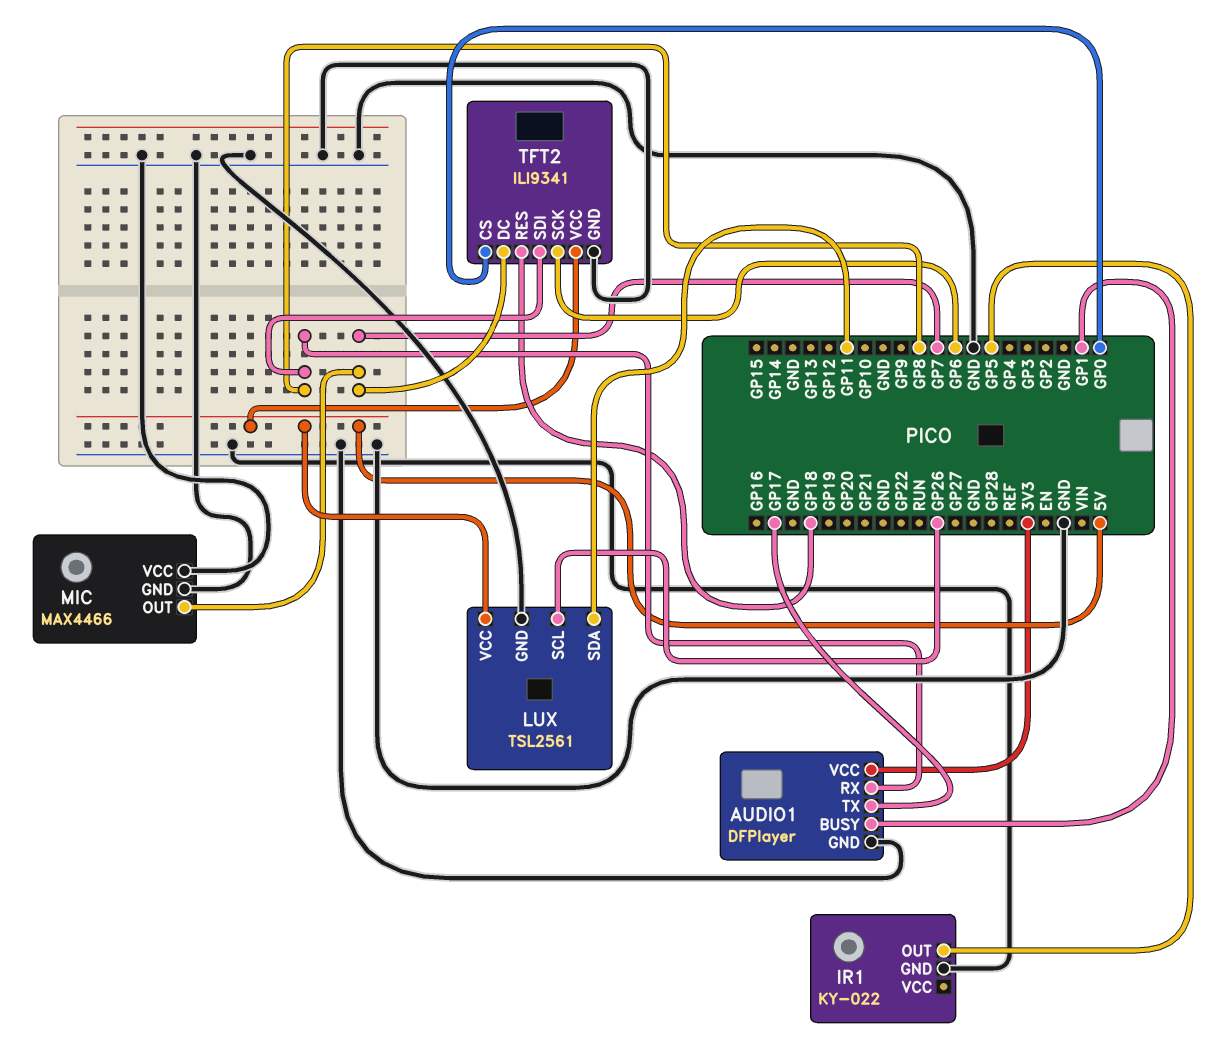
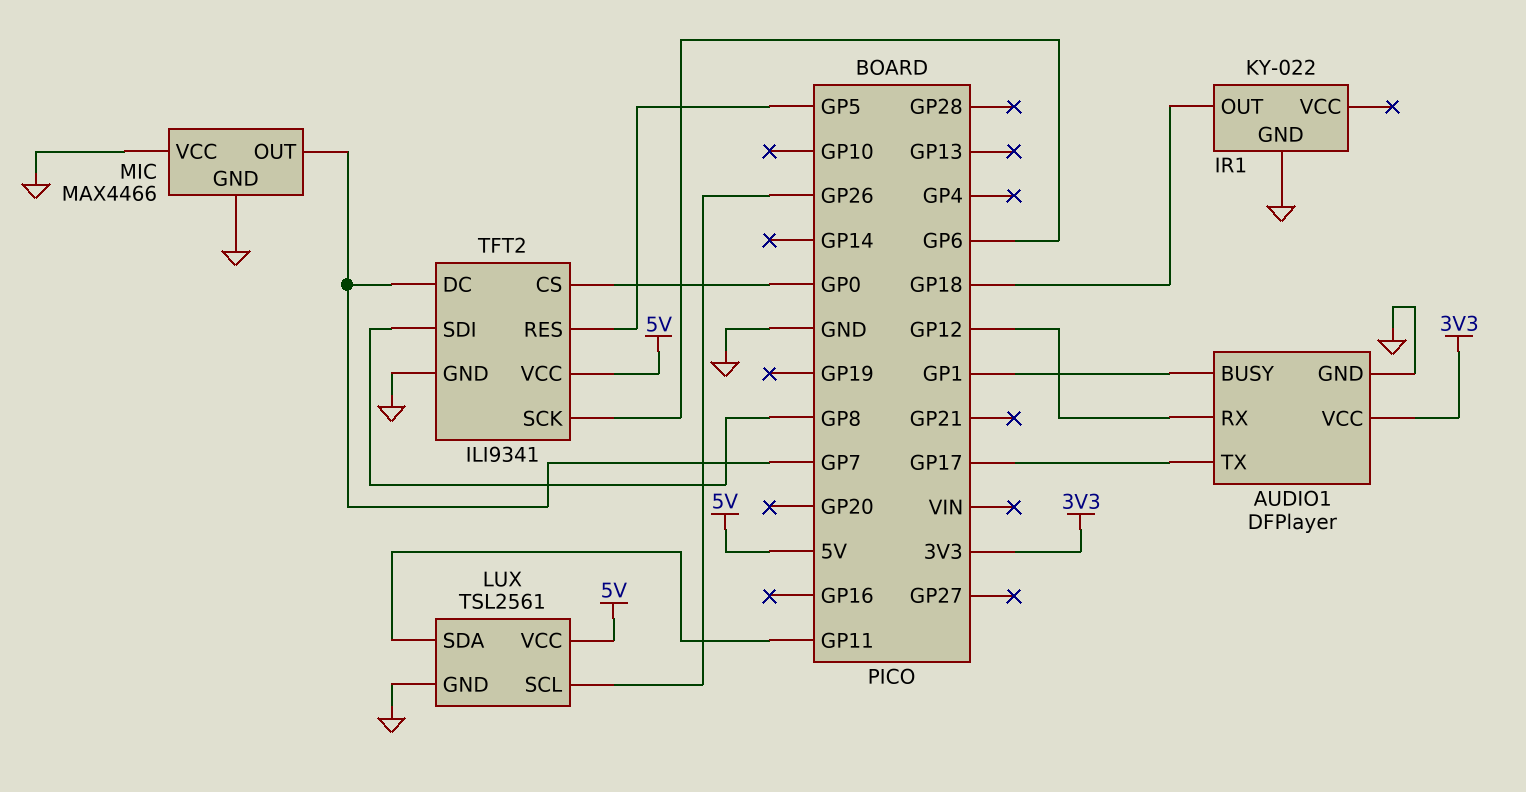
AUDIO1 pin RX: GP8 -> GP12
IR1 pin OUT: GP5 -> GP18
TFT2 pin RES: GP18 -> GP5

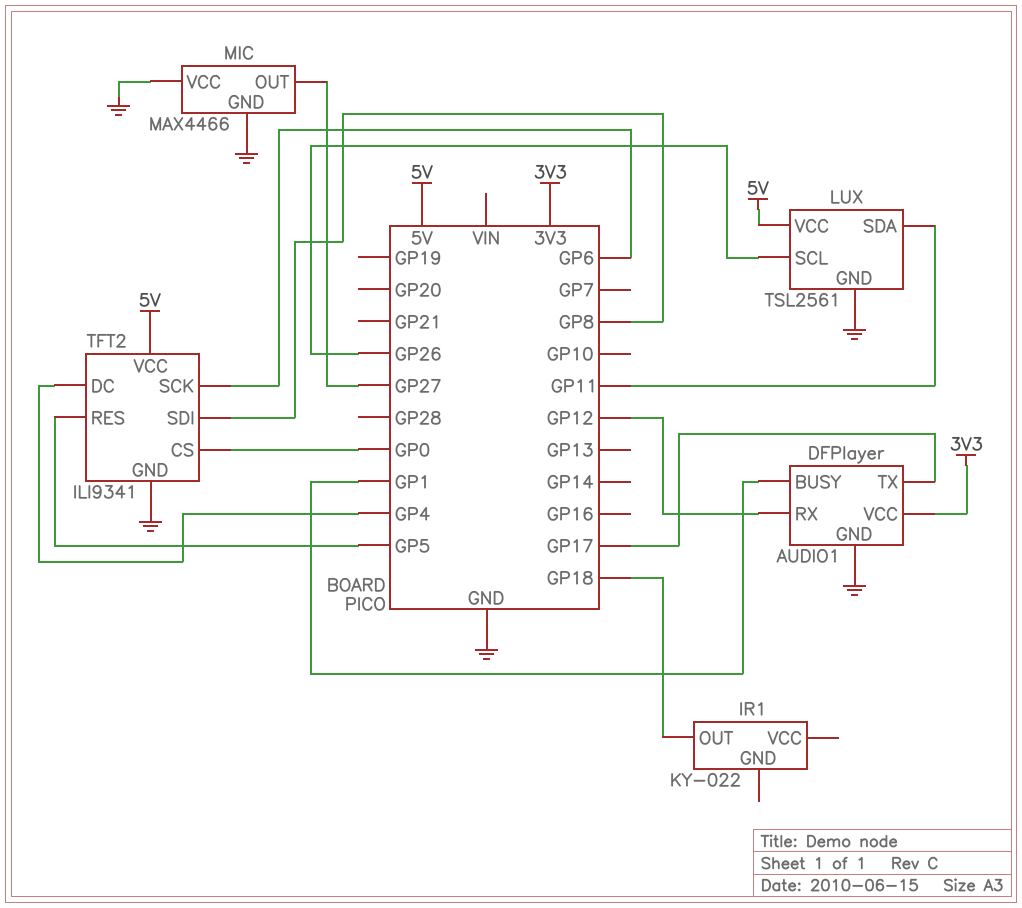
IR1 pin GND: GND -> none
MIC pin OUT: GP7 -> GP27
TFT2 pin DC: GP7 -> GP4

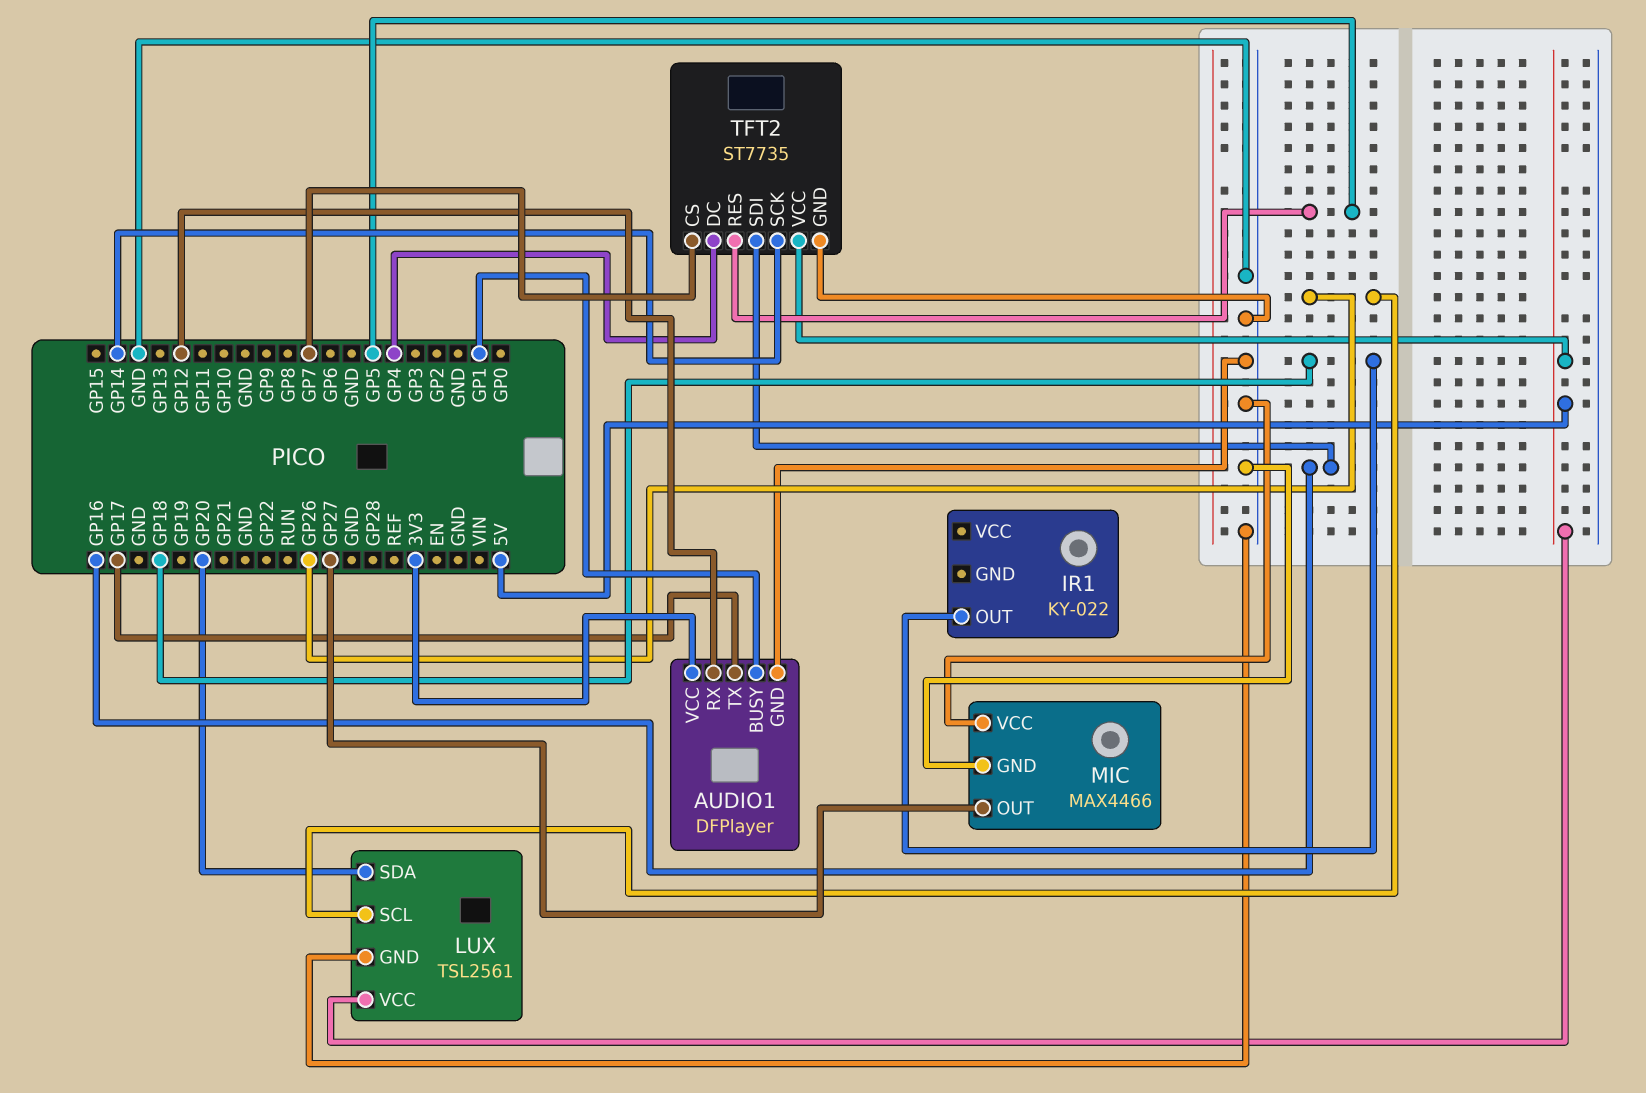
LUX pin SDA: GP11 -> GP20
TFT2: ILI9341 -> ST7735
TFT2 pin CS: GP0 -> GP7
TFT2 pin SCK: GP6 -> GP14
TFT2 pin SDI: GP8 -> GP16

